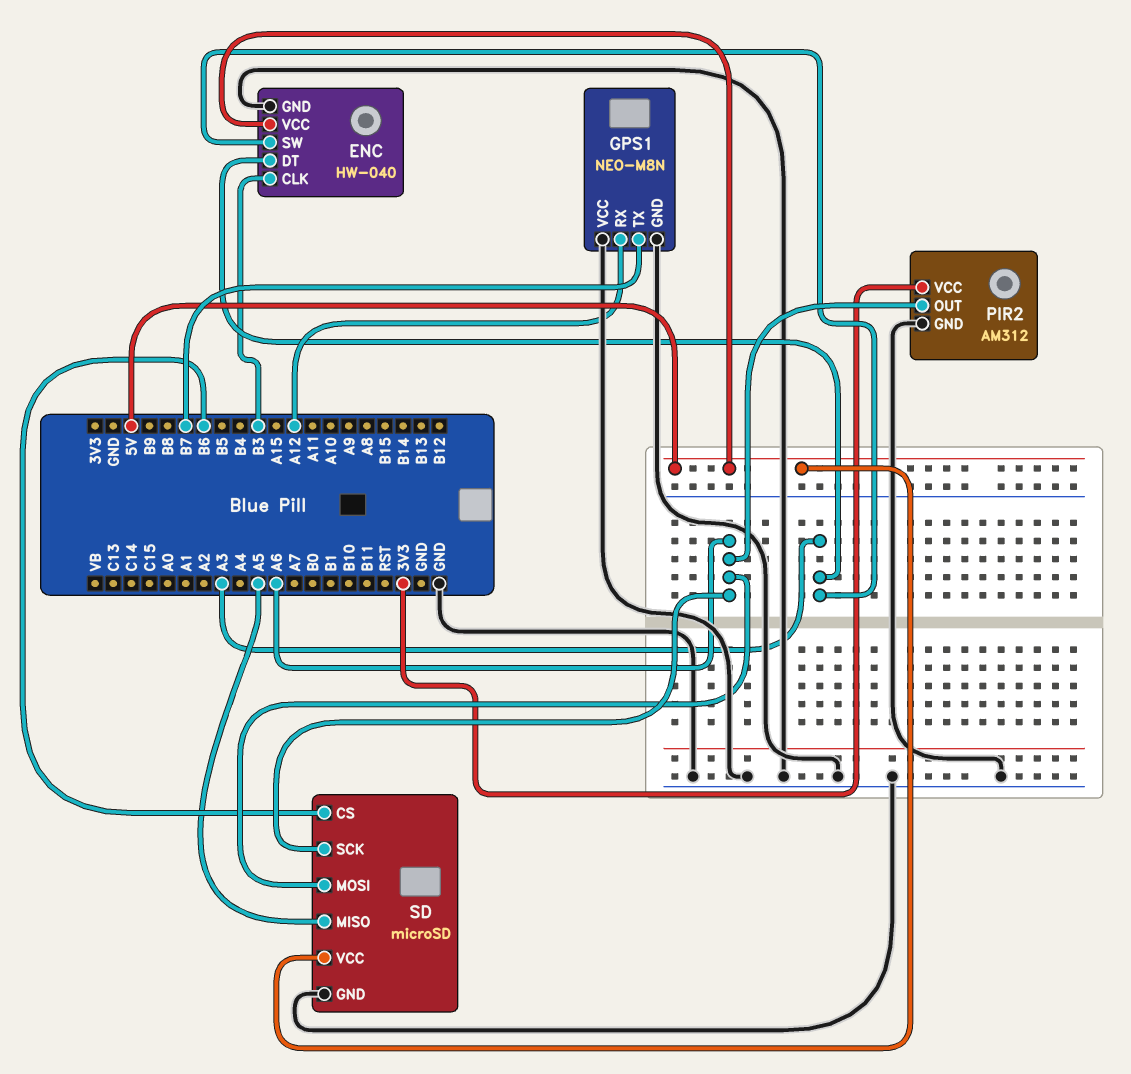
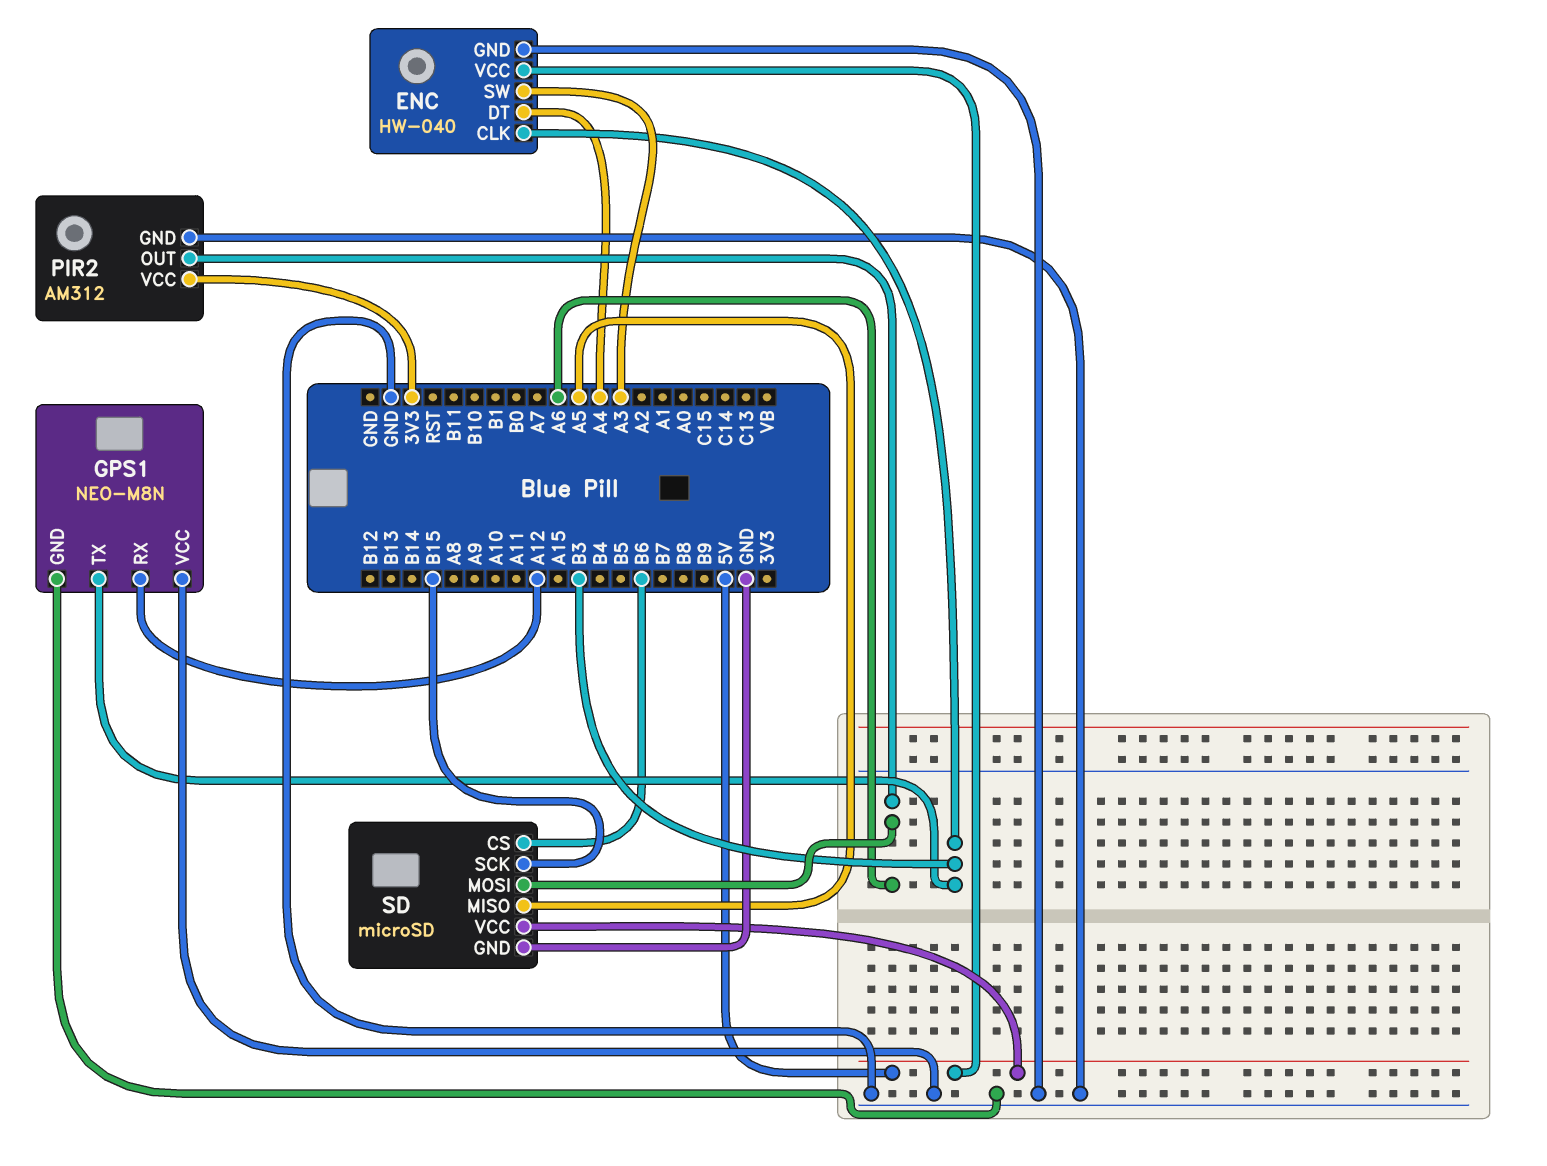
ENC pin DT: A3 -> A4
GPS1 pin TX: B7 -> B3
SD pin SCK: A6 -> B15

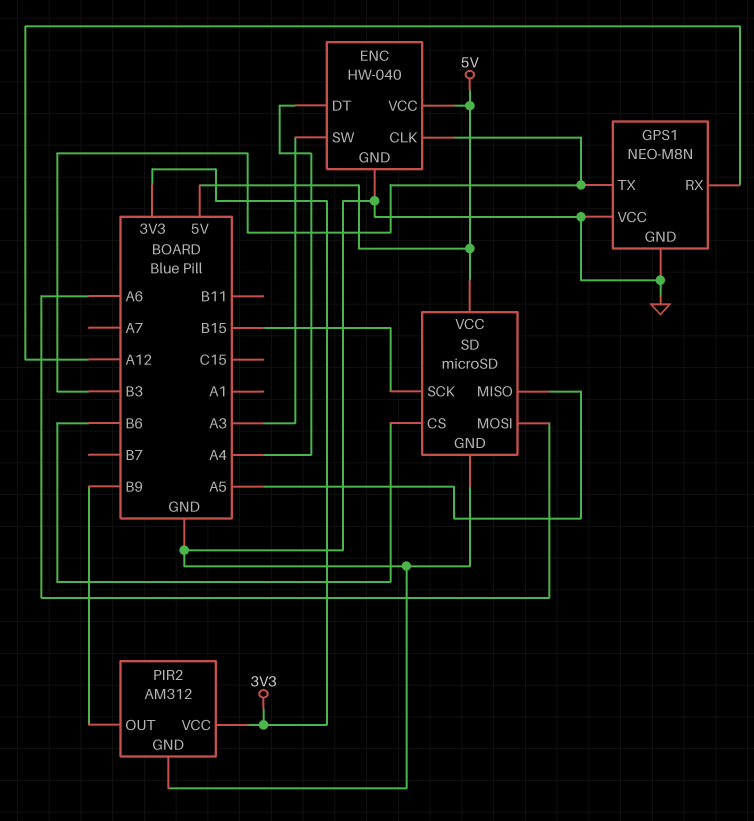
PIR2 pin OUT: A6 -> B9

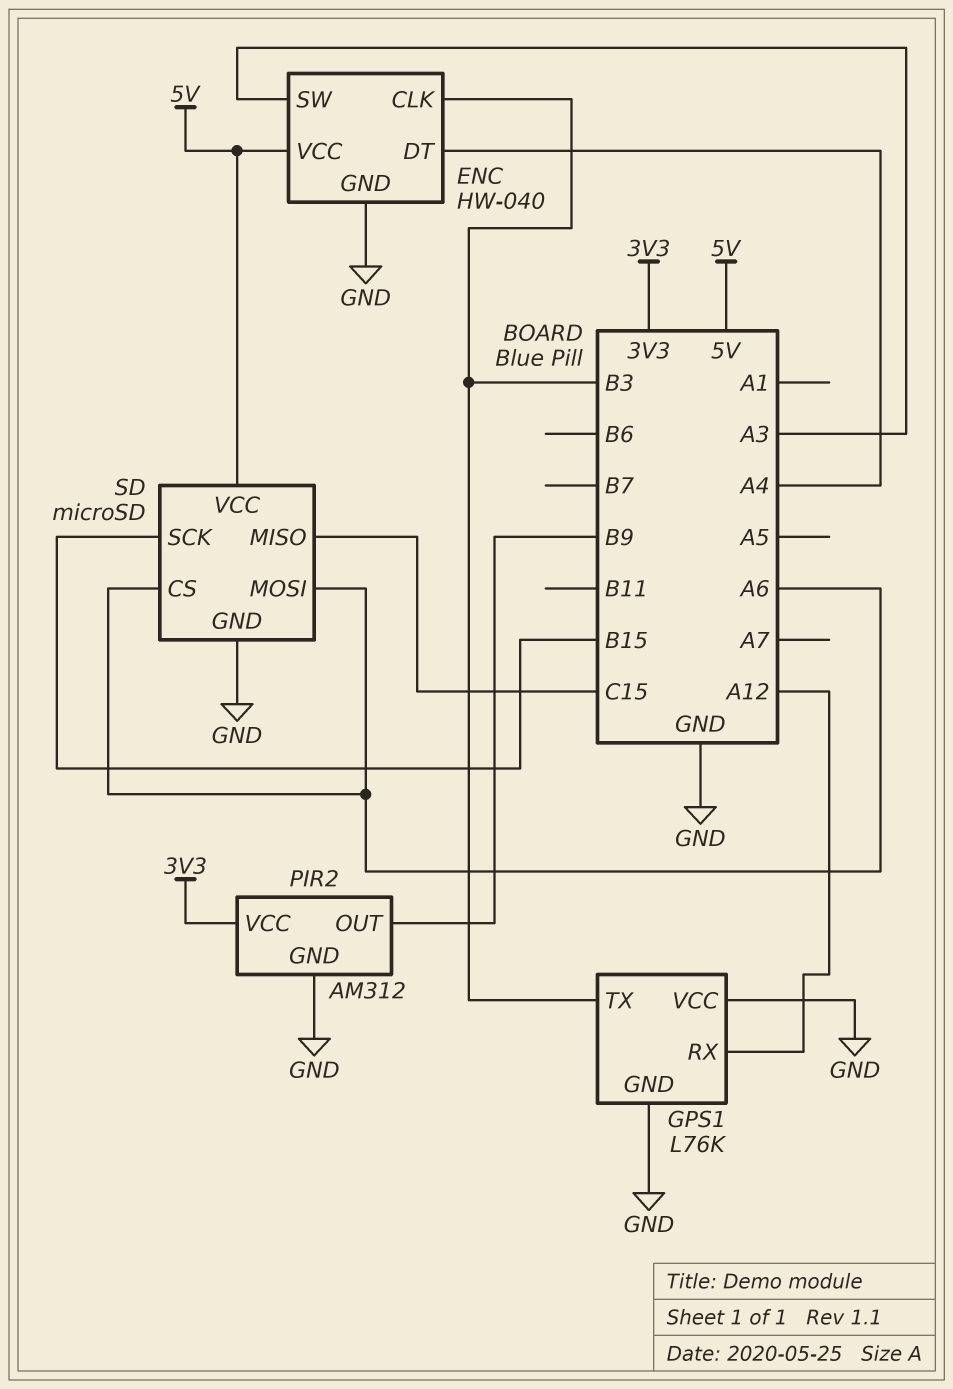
GPS1: NEO-M8N -> L76K
SD pin CS: B6 -> A6
SD pin MISO: A5 -> C15

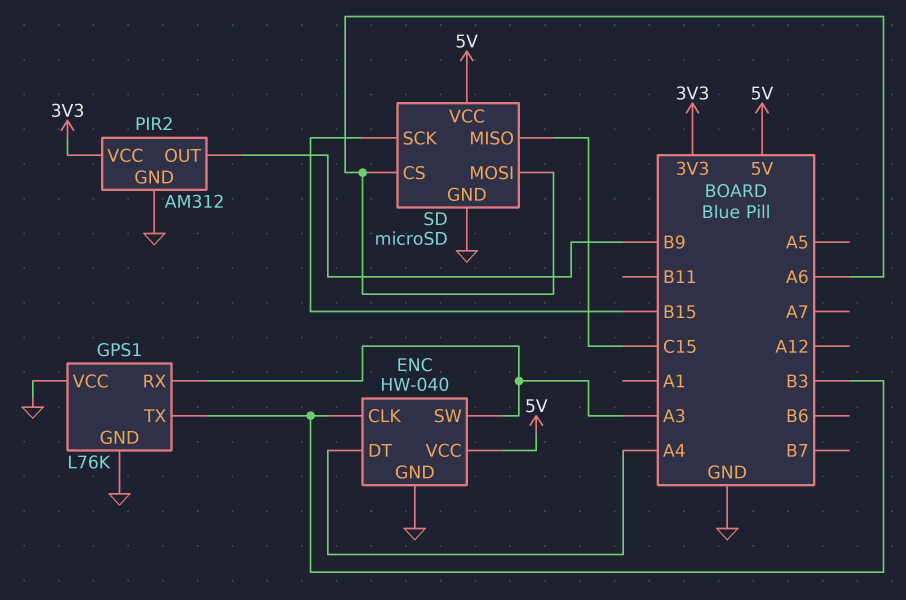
GPS1 pin RX: A12 -> A3

